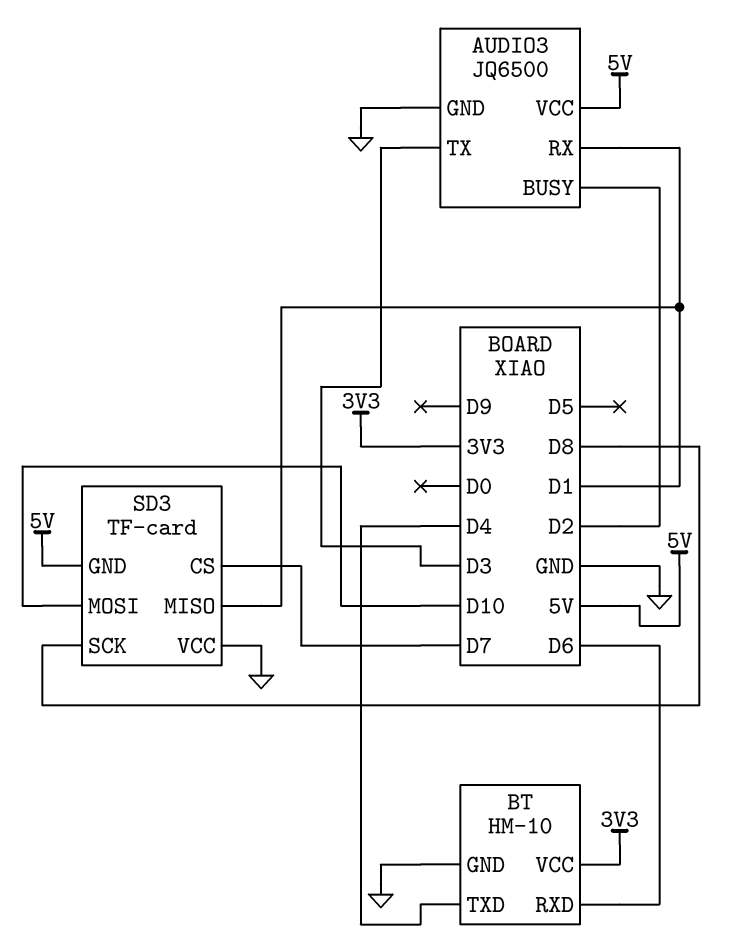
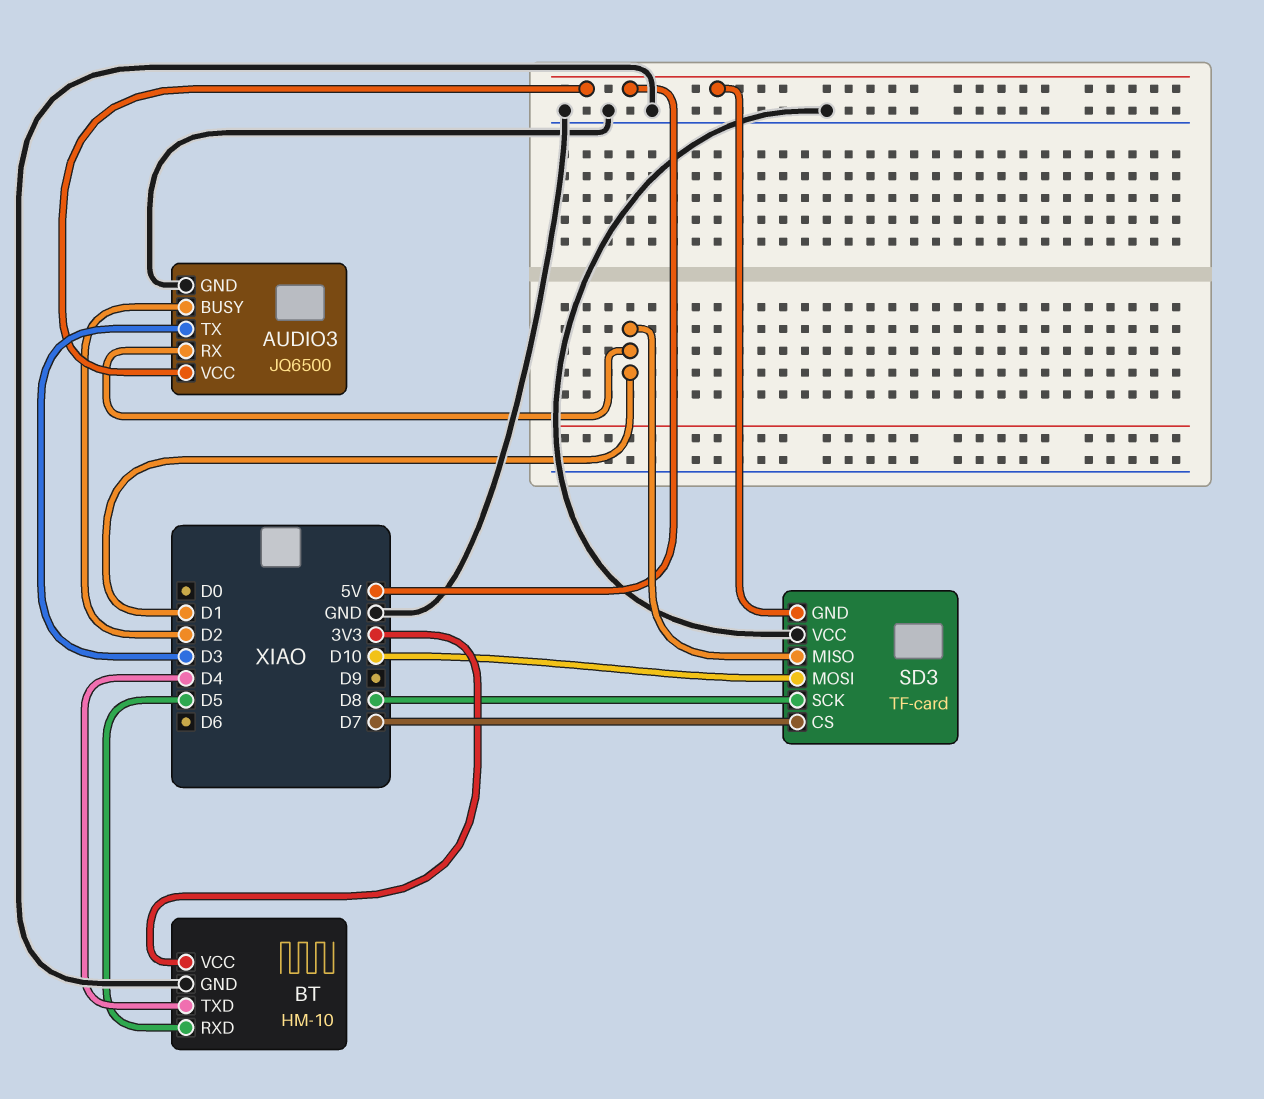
BT pin RXD: D6 -> D5

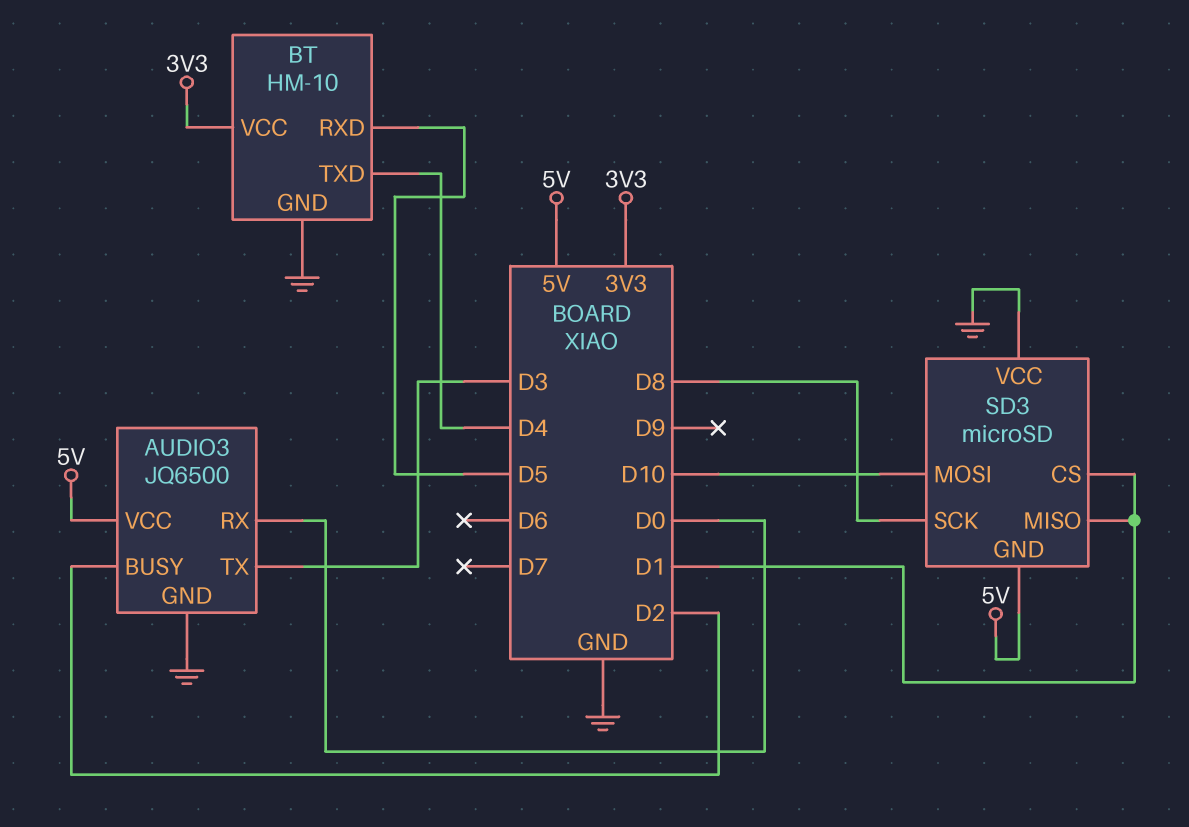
AUDIO3 pin RX: D1 -> D0
SD3: TF-card -> microSD
SD3 pin CS: D7 -> D1

